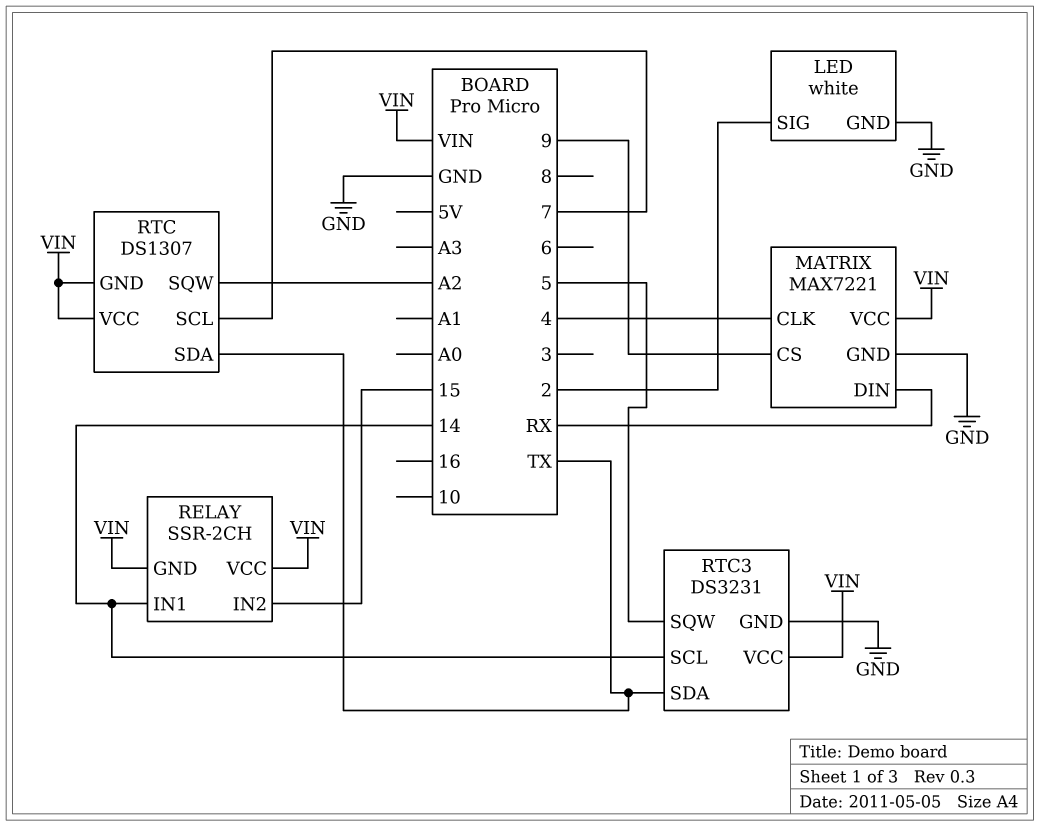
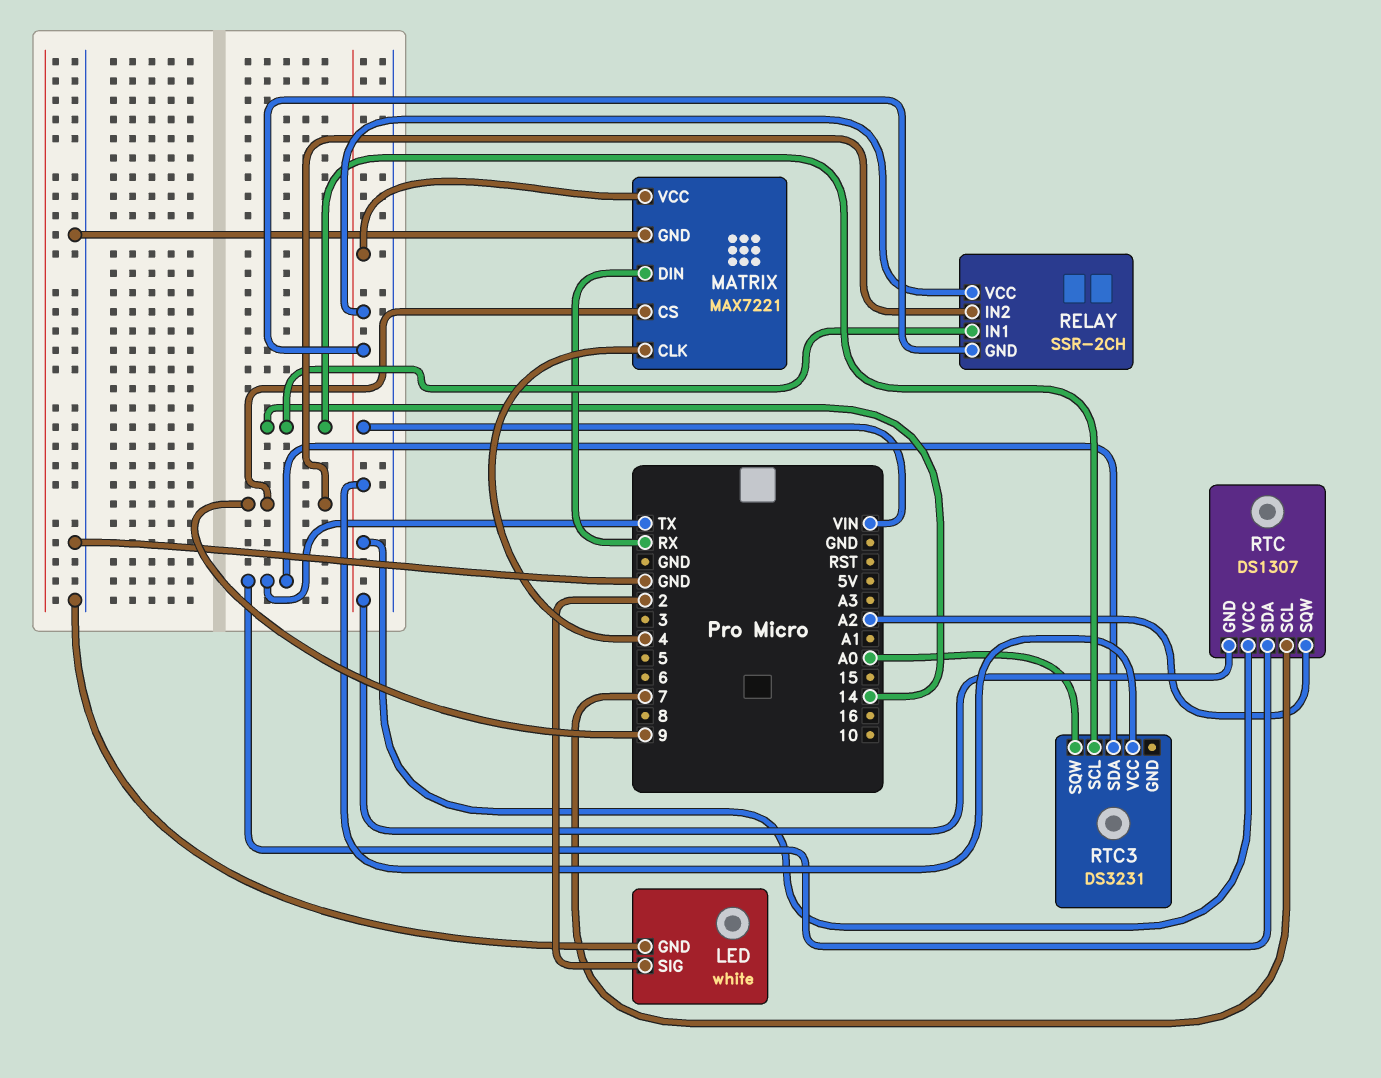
RELAY pin IN2: 15 -> 9
RTC3 pin GND: GND -> none
RTC3 pin SQW: 5 -> A0

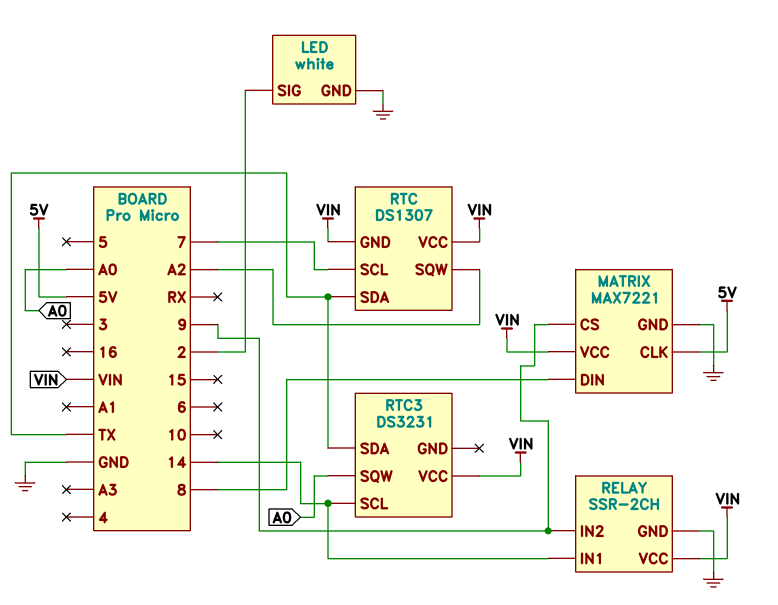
MATRIX pin CLK: 4 -> 5V
MATRIX pin DIN: RX -> 8
RELAY pin GND: VIN -> GND

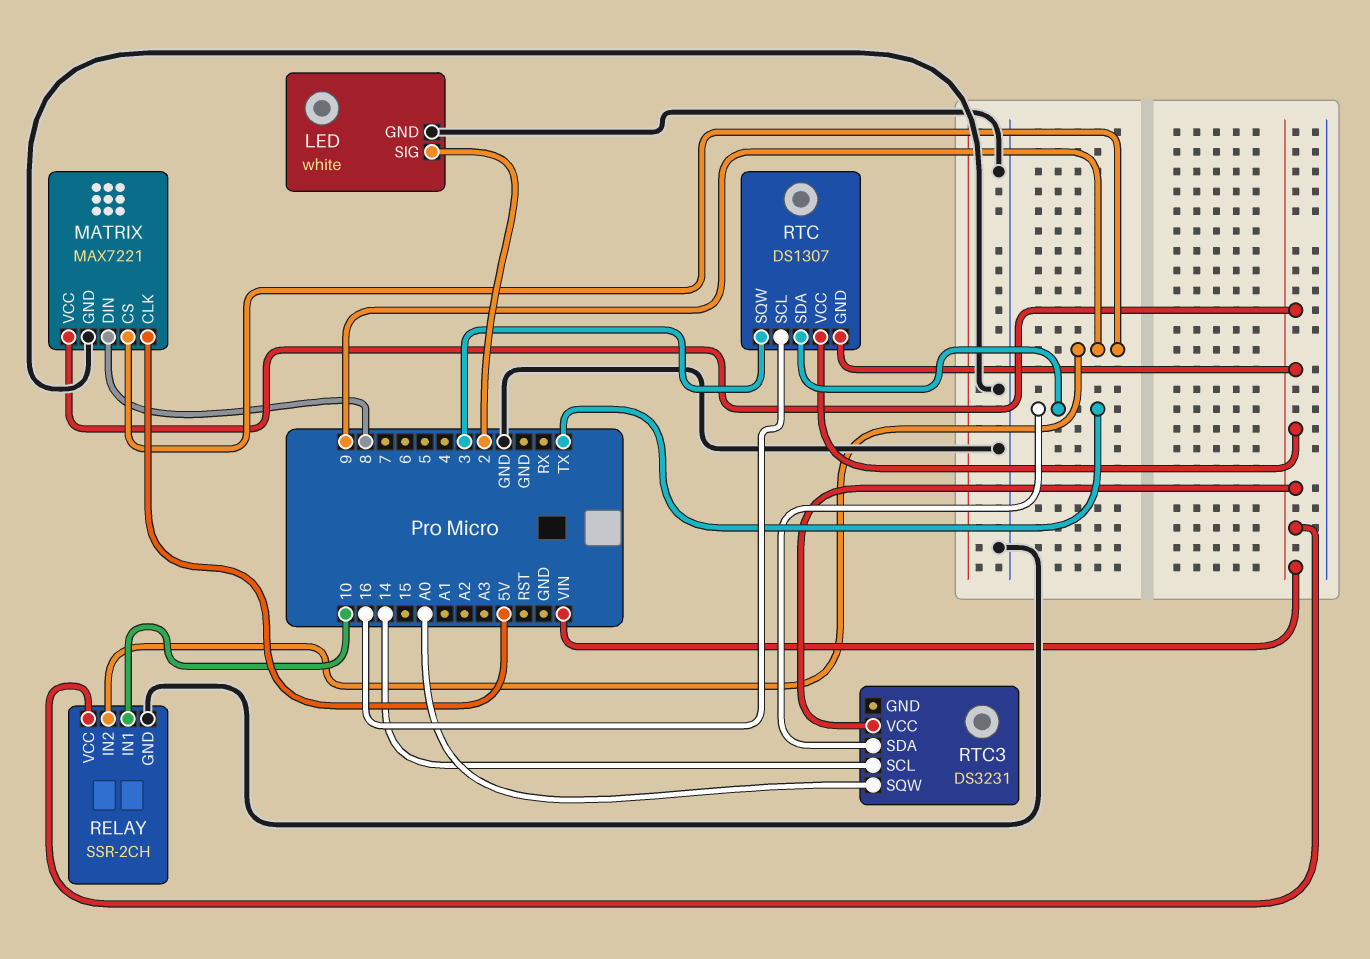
RELAY pin IN1: 14 -> 10
RTC pin SCL: 7 -> 16
RTC pin SQW: A2 -> 3

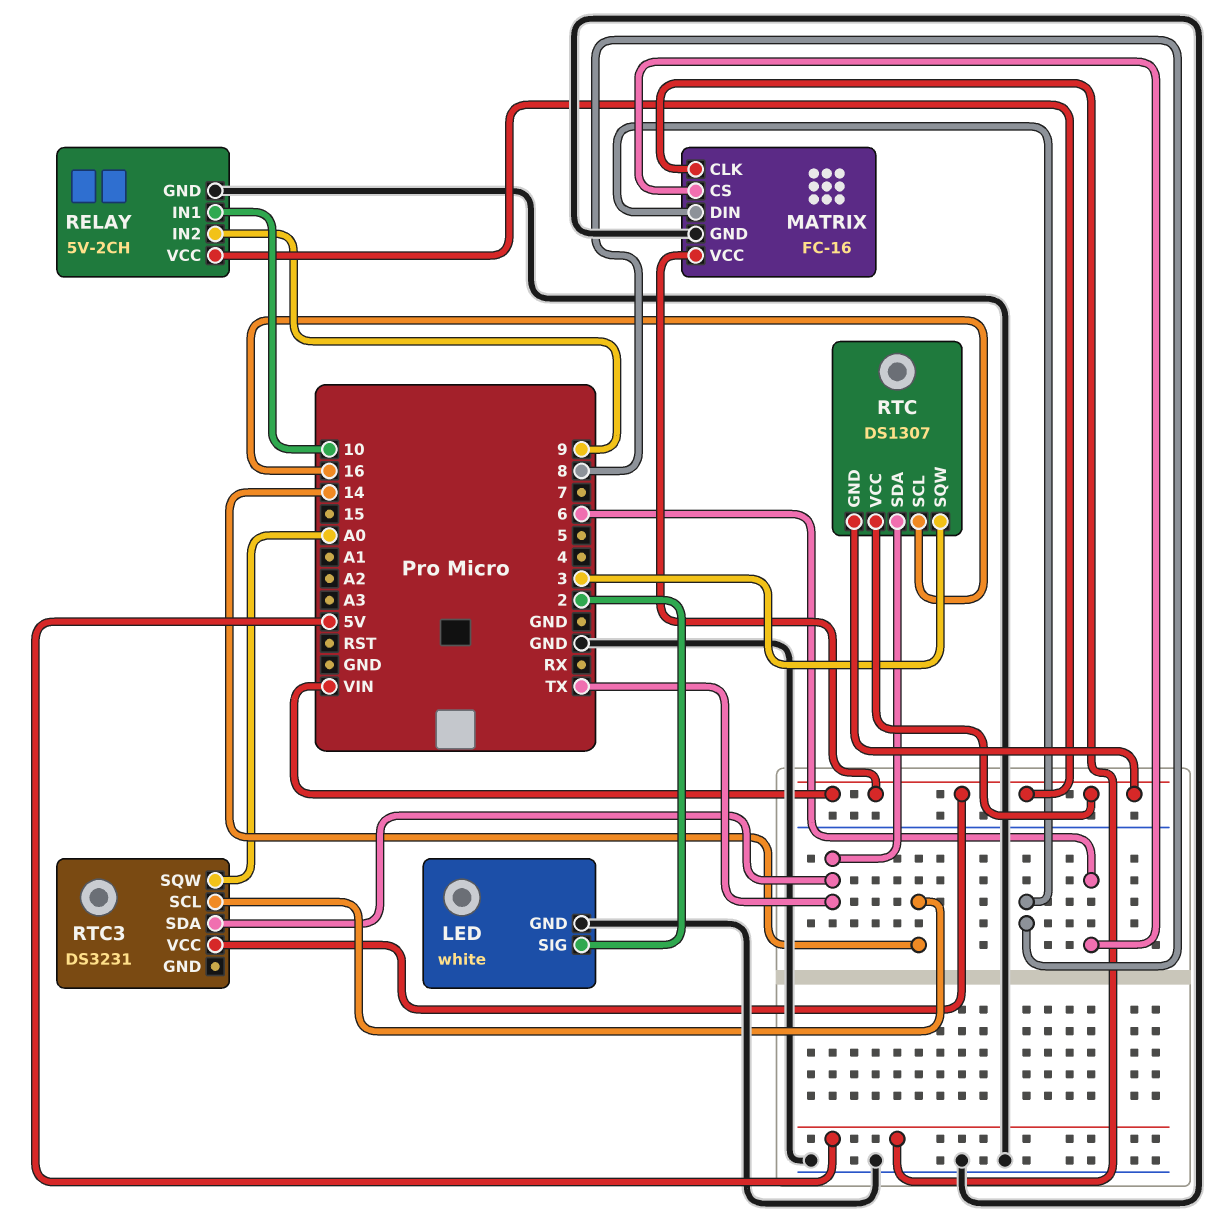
MATRIX: MAX7221 -> FC-16
MATRIX pin CS: 9 -> 6
RELAY: SSR-2CH -> 5V-2CH

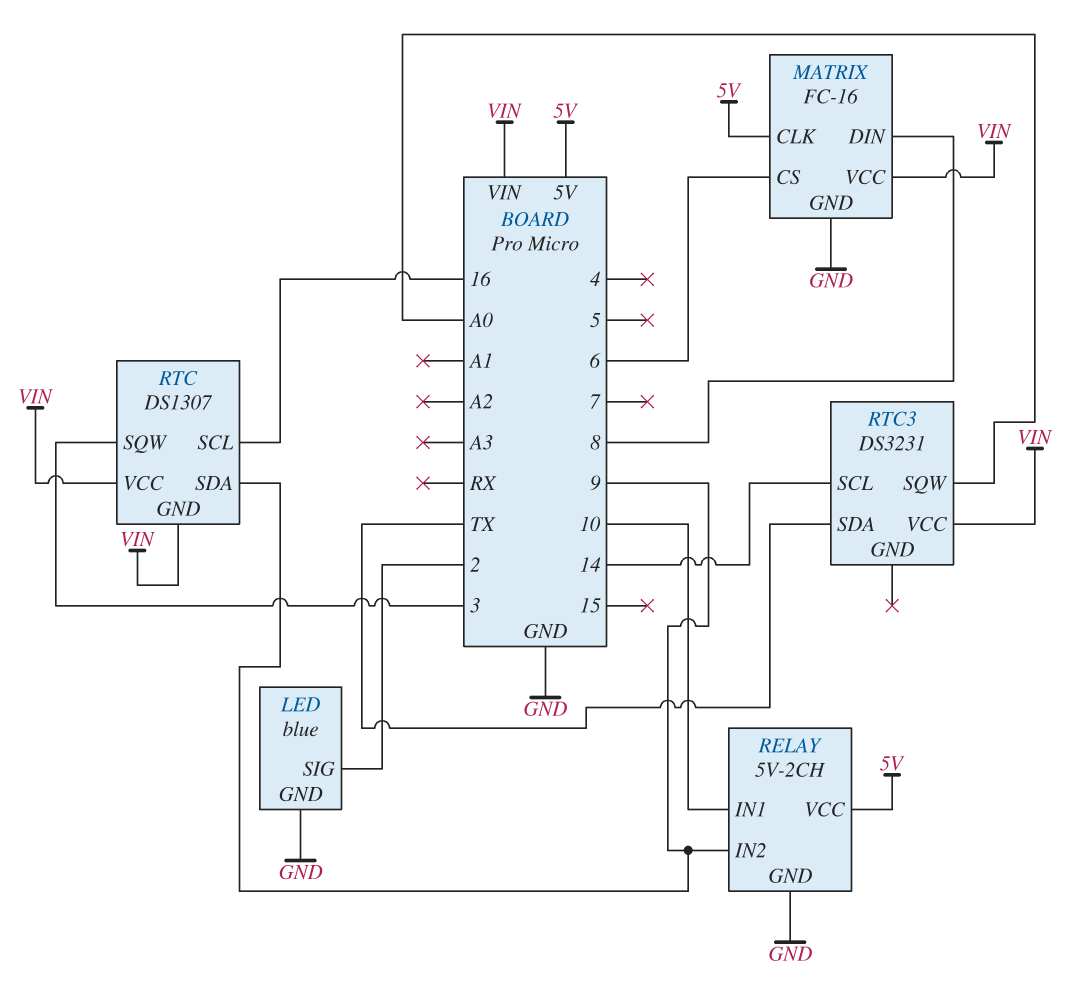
LED: white -> blue
RELAY pin VCC: VIN -> 5V
RTC pin SDA: TX -> 9

